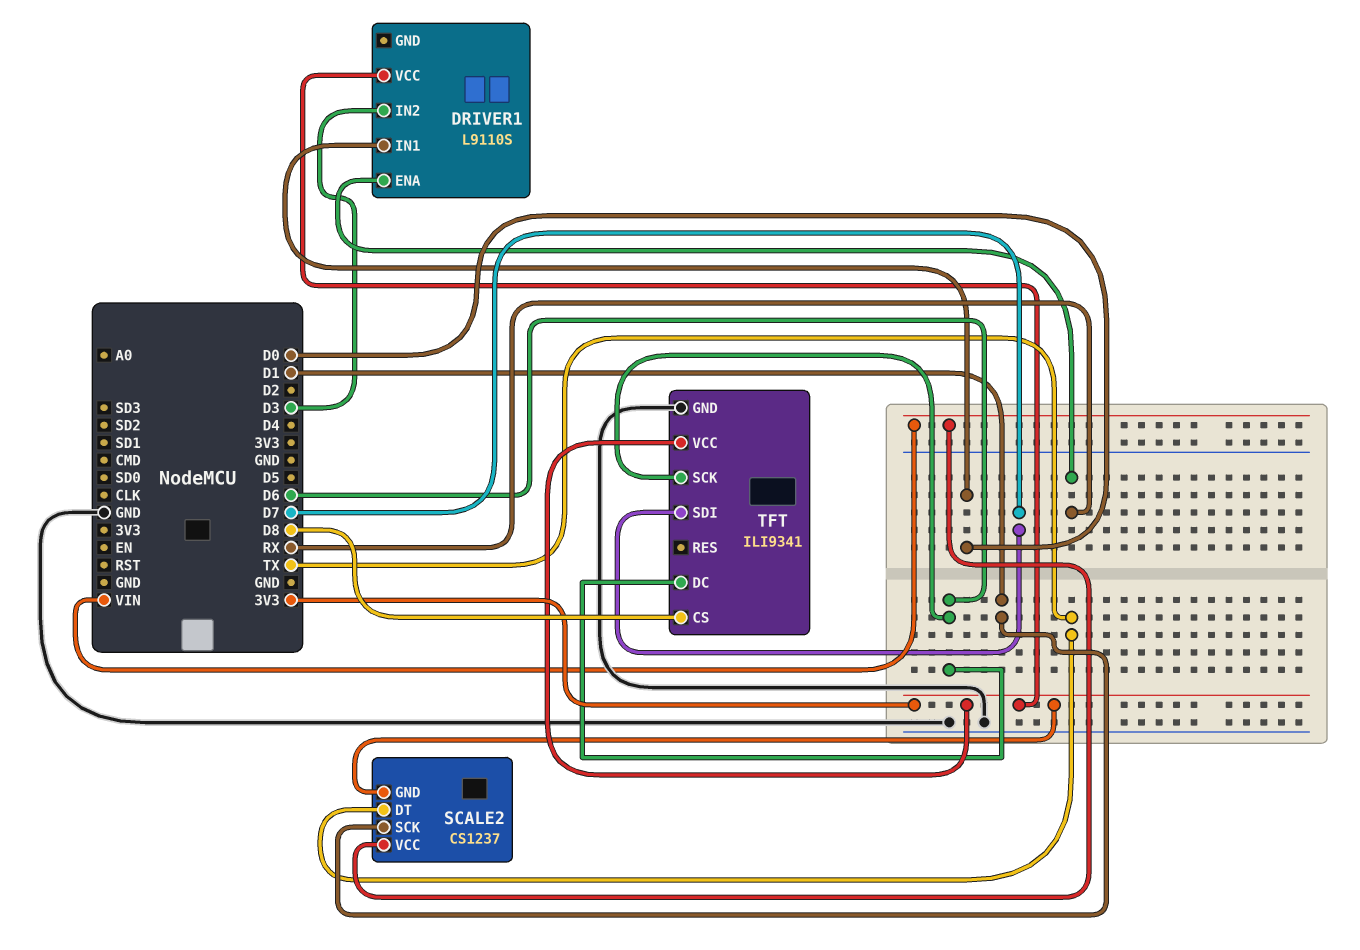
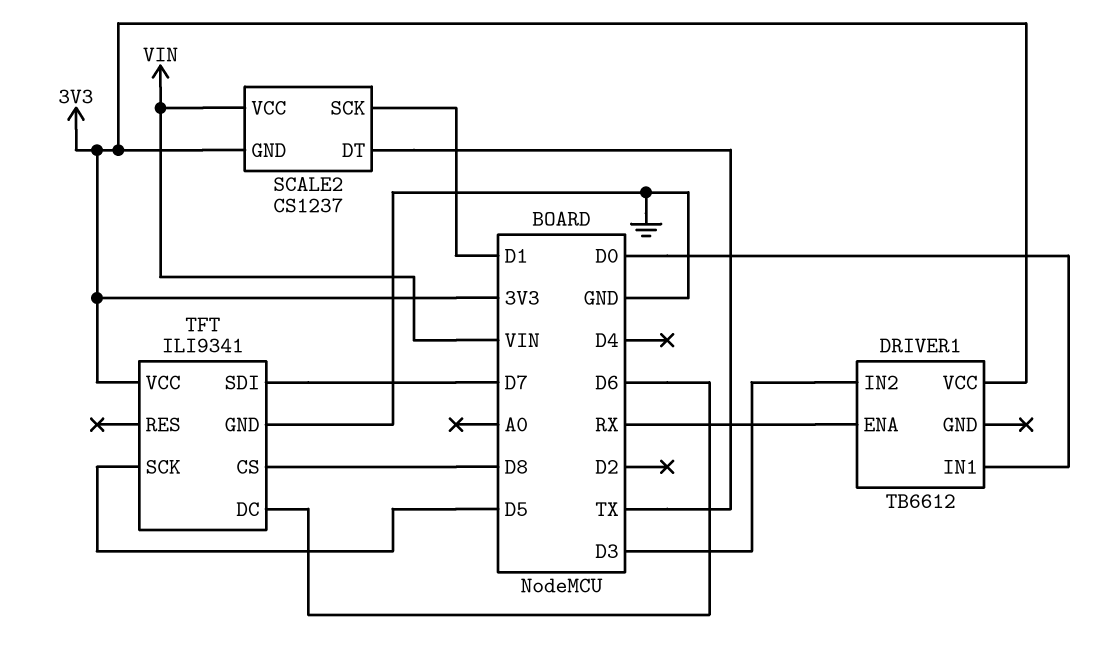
DRIVER1: L9110S -> TB6612
TFT pin SCK: D6 -> D5

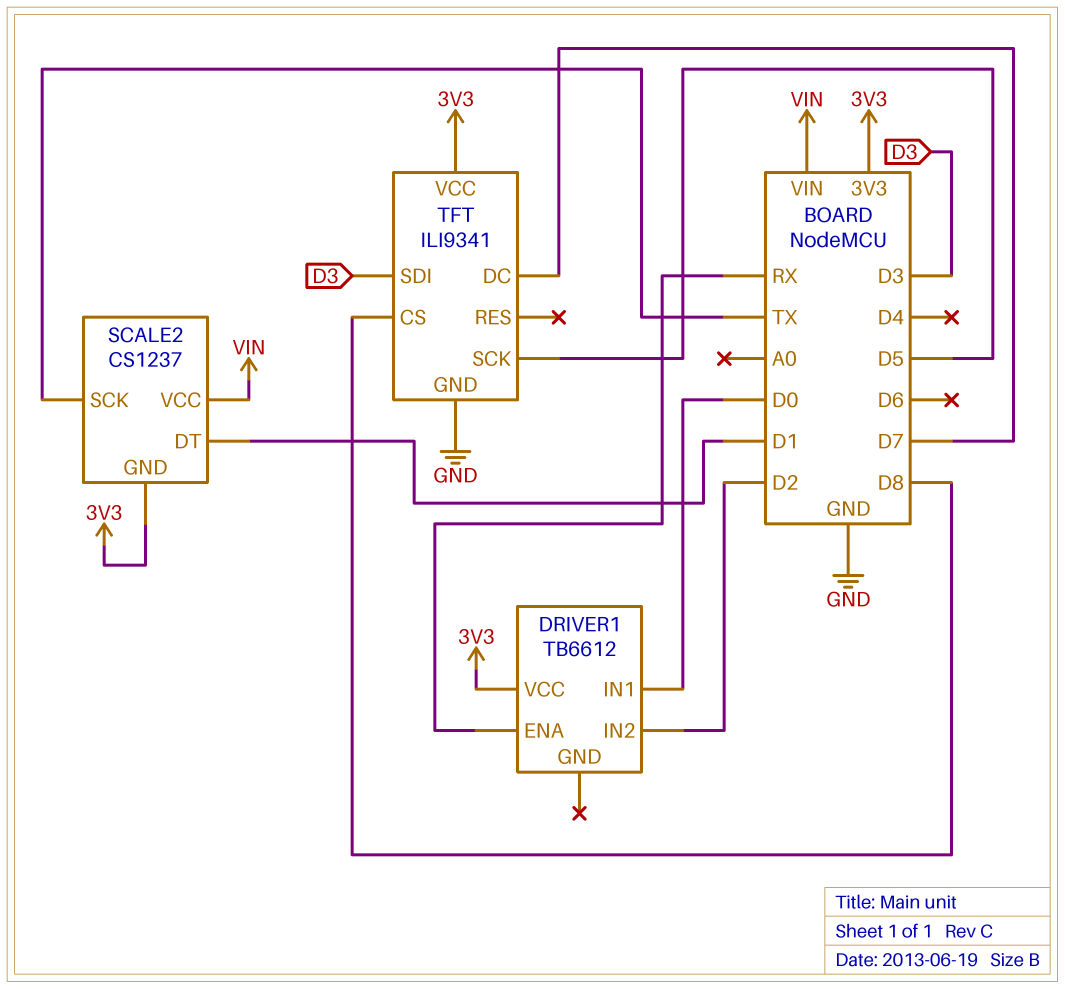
DRIVER1 pin IN2: D3 -> D2
SCALE2 pin DT: TX -> D1
SCALE2 pin SCK: D1 -> TX
TFT pin DC: D6 -> D7
TFT pin SDI: D7 -> D3

